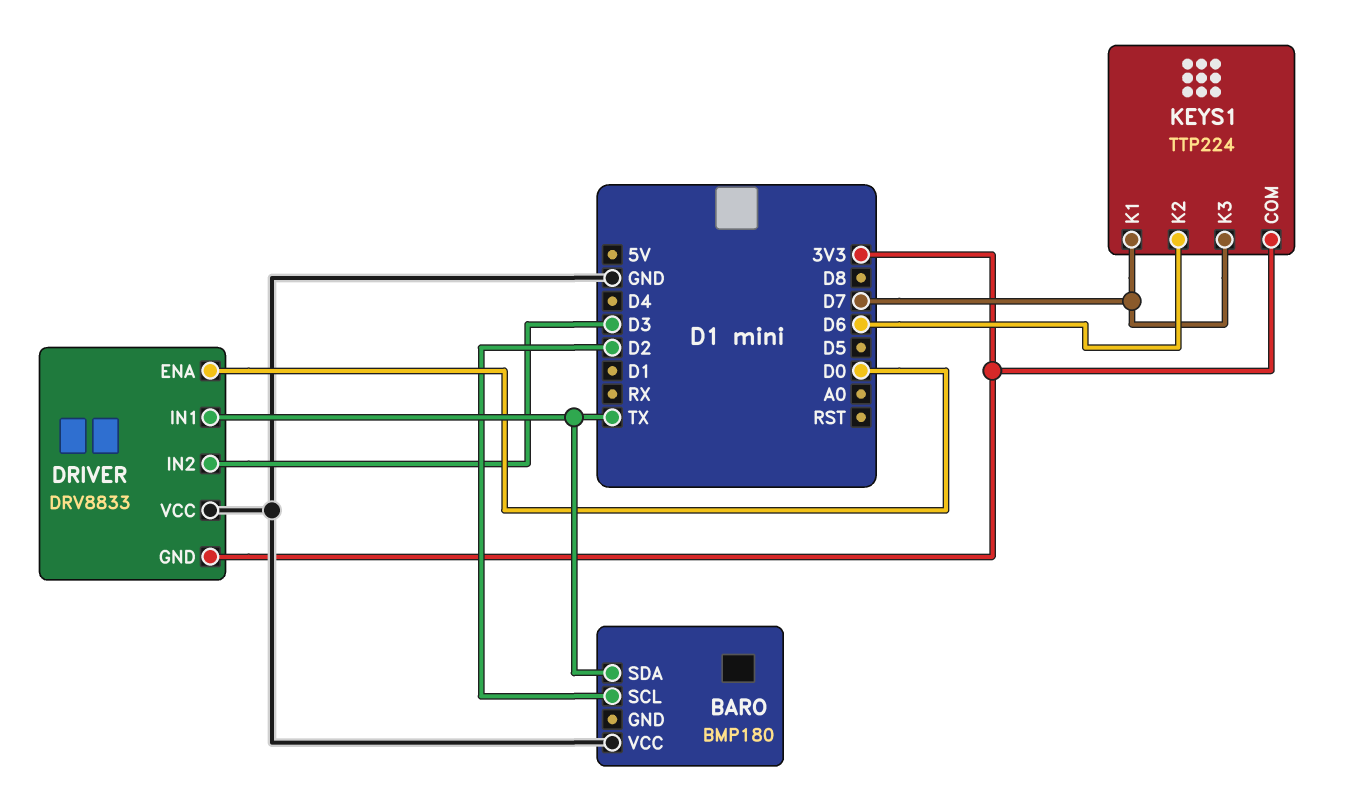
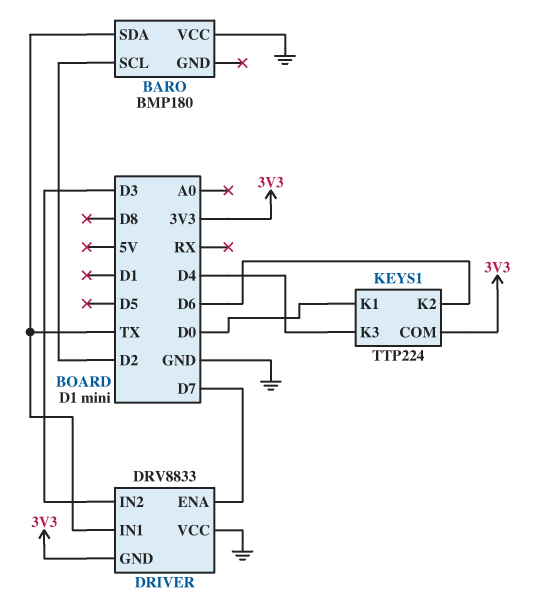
DRIVER pin ENA: D0 -> D7
KEYS1 pin K1: D7 -> D0
KEYS1 pin K3: D7 -> D4

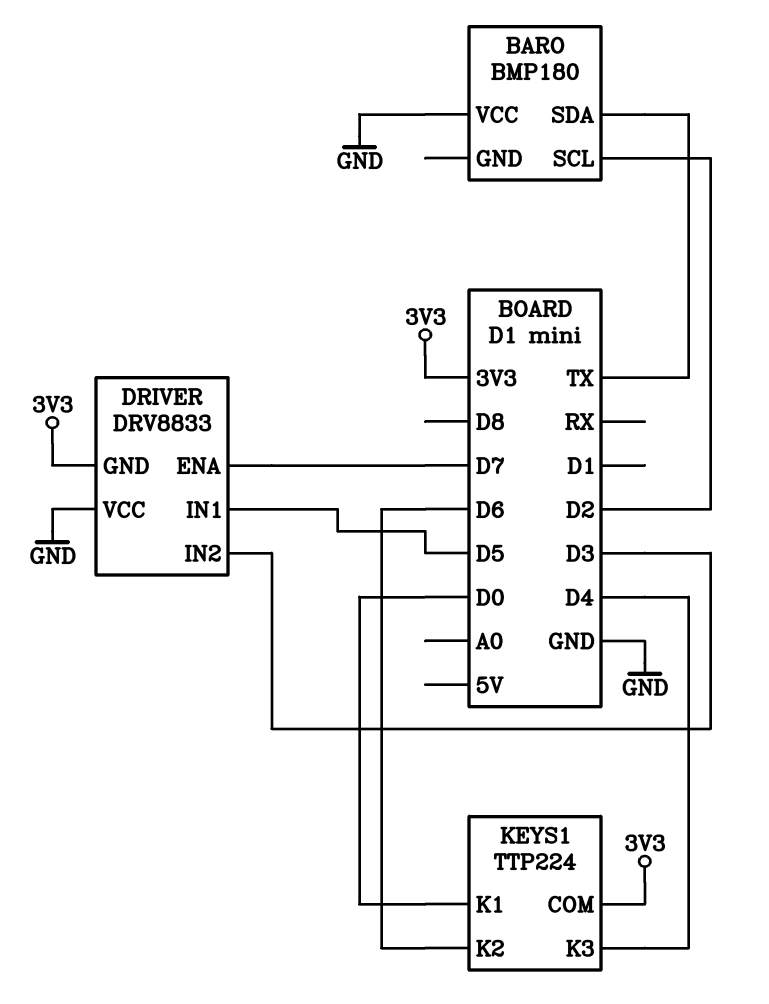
DRIVER pin IN1: TX -> D5

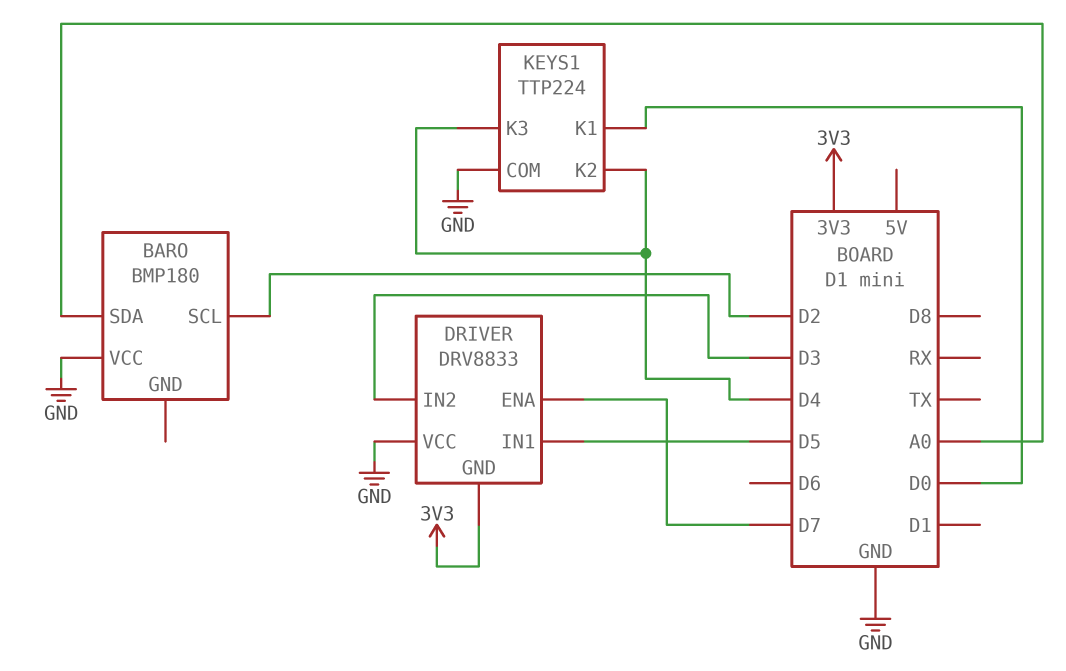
BARO pin SDA: TX -> A0
KEYS1 pin COM: 3V3 -> GND
KEYS1 pin K2: D6 -> D4

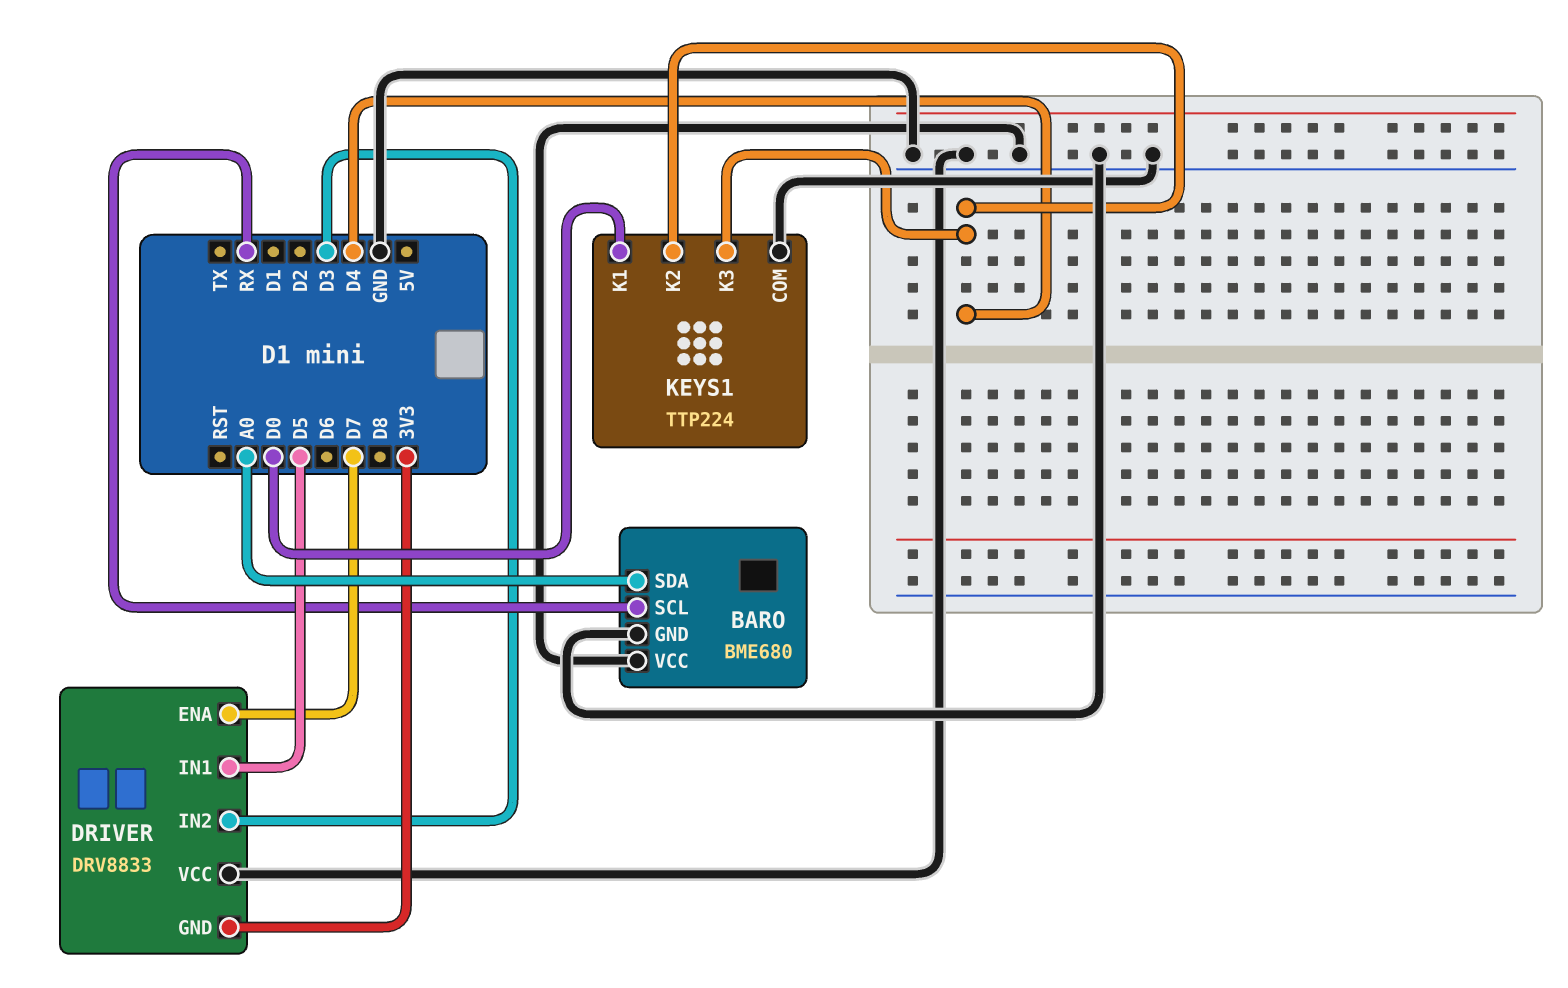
BARO: BMP180 -> BME680
BARO pin GND: none -> GND
BARO pin SCL: D2 -> RX

